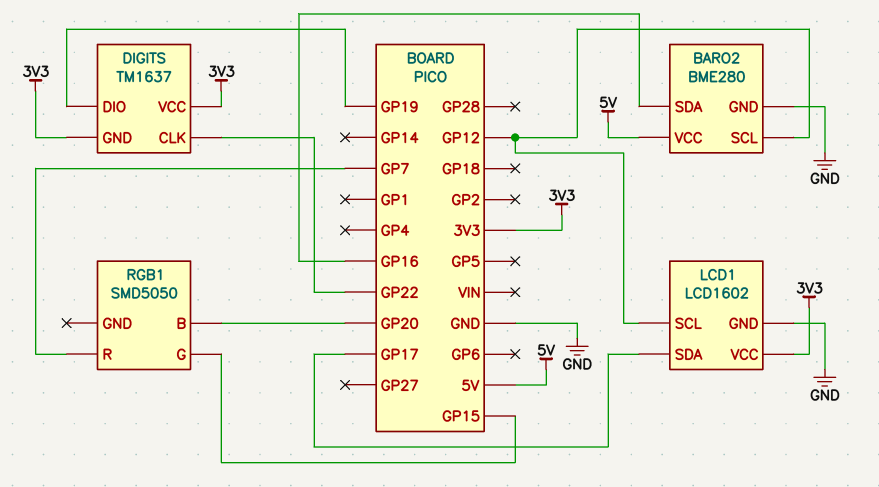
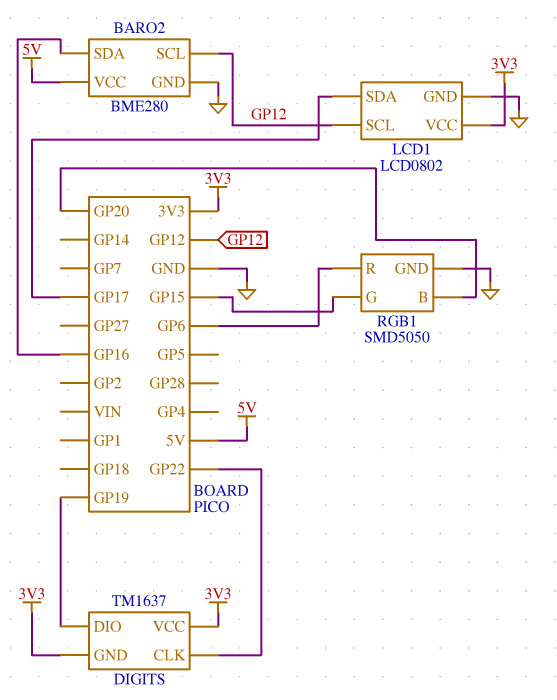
LCD1: LCD1602 -> LCD0802
RGB1 pin GND: none -> GND
RGB1 pin R: GP7 -> GP6

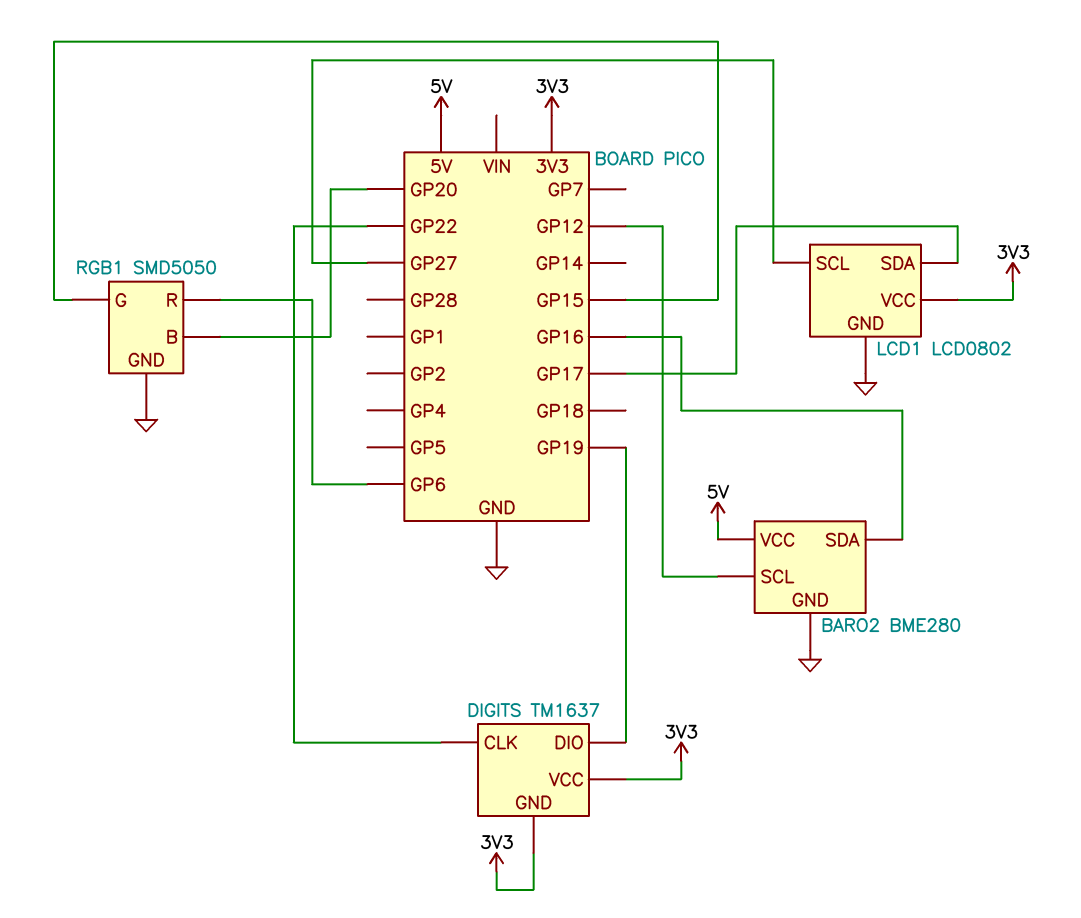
LCD1 pin SCL: GP12 -> GP27

